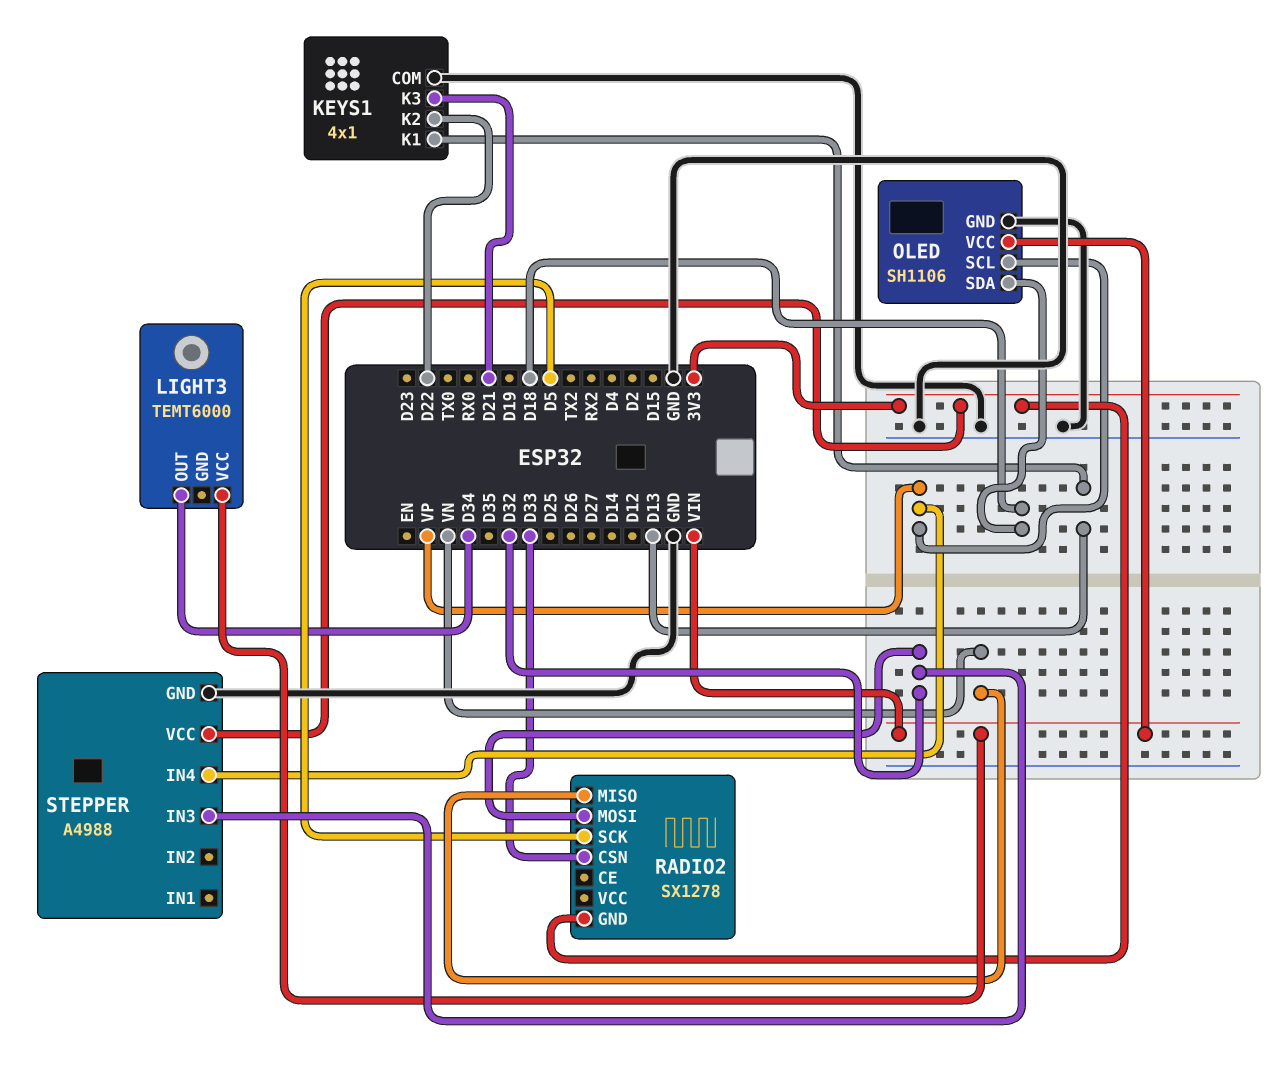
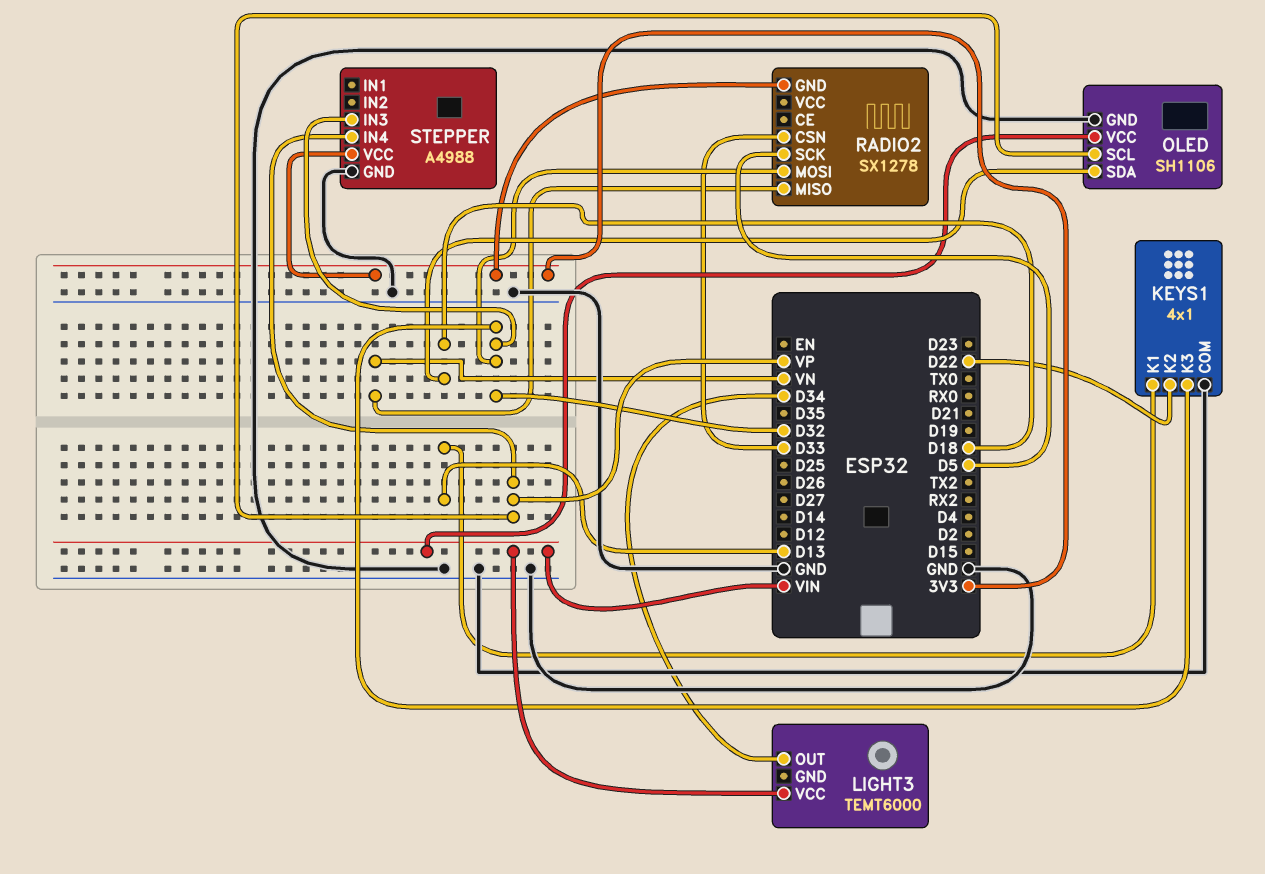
KEYS1 pin K3: D21 -> D32

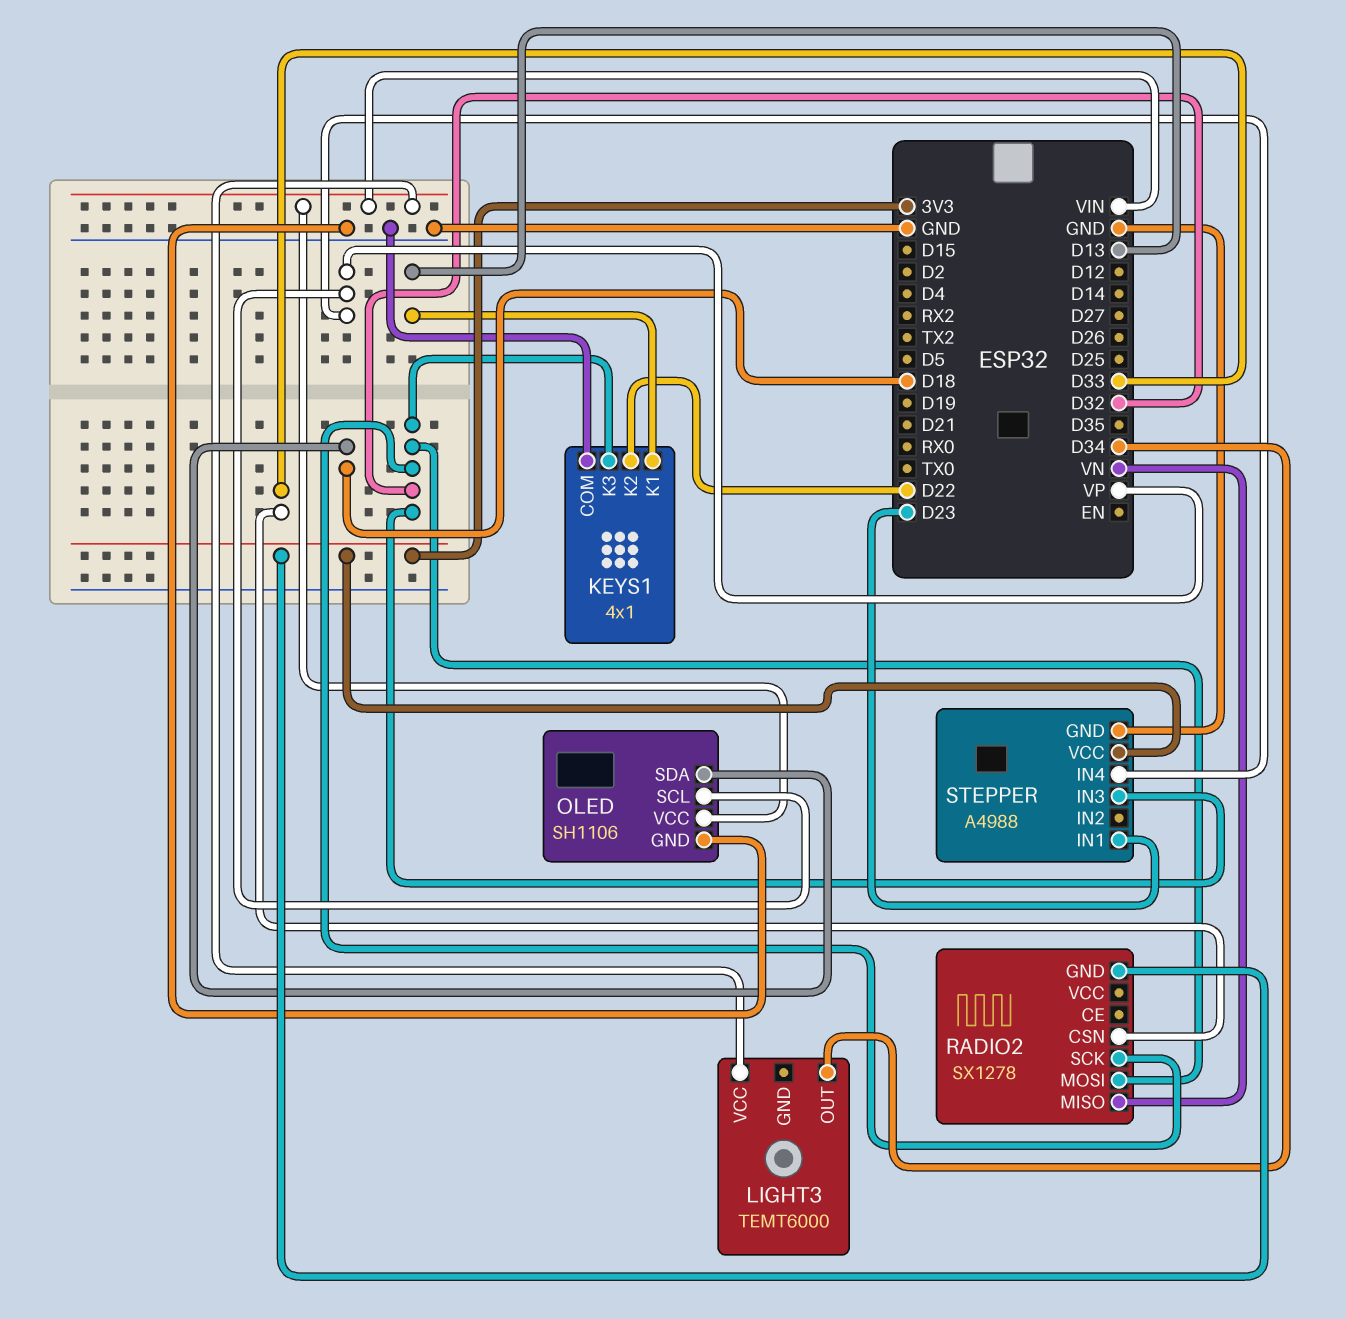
RADIO2 pin SCK: D5 -> D32
STEPPER pin IN1: none -> D23

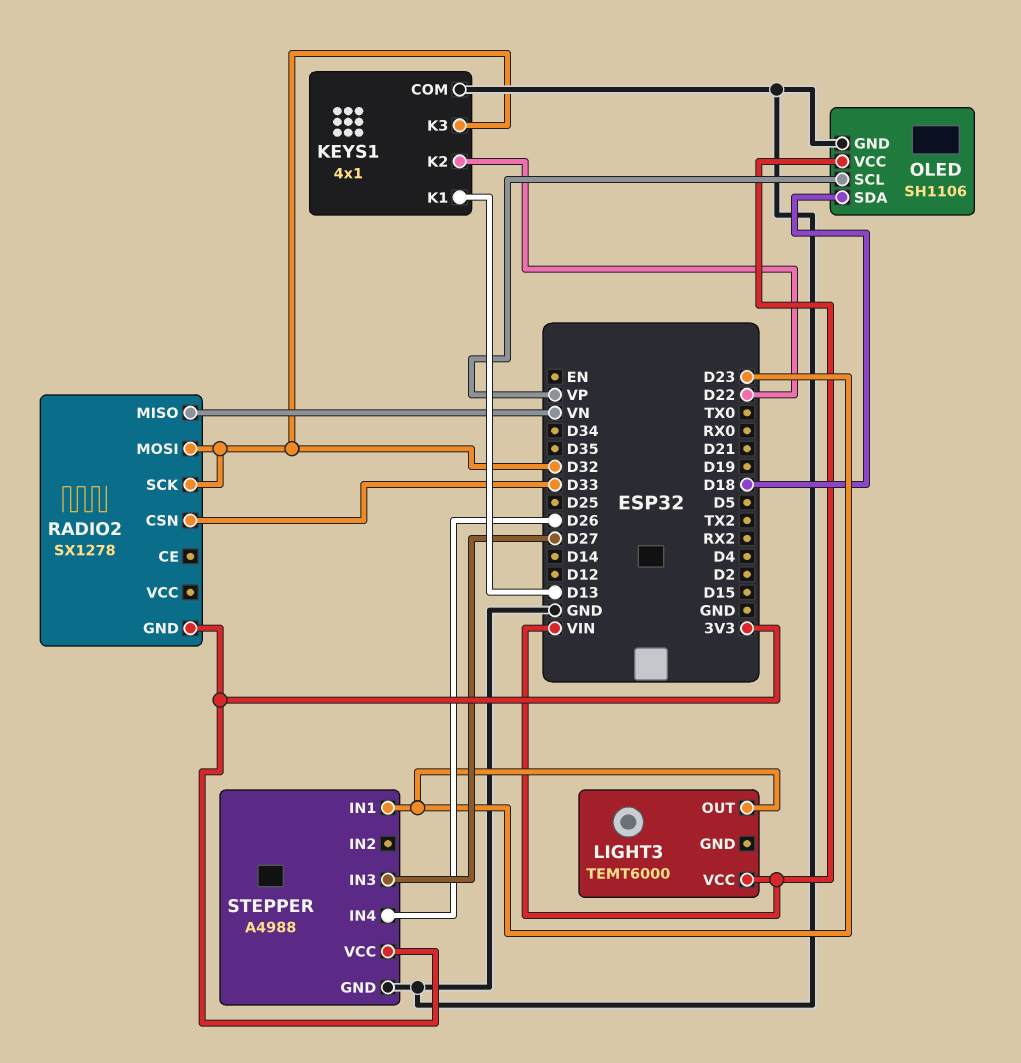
LIGHT3 pin OUT: D34 -> D23
STEPPER pin IN3: D32 -> D27
STEPPER pin IN4: VP -> D26

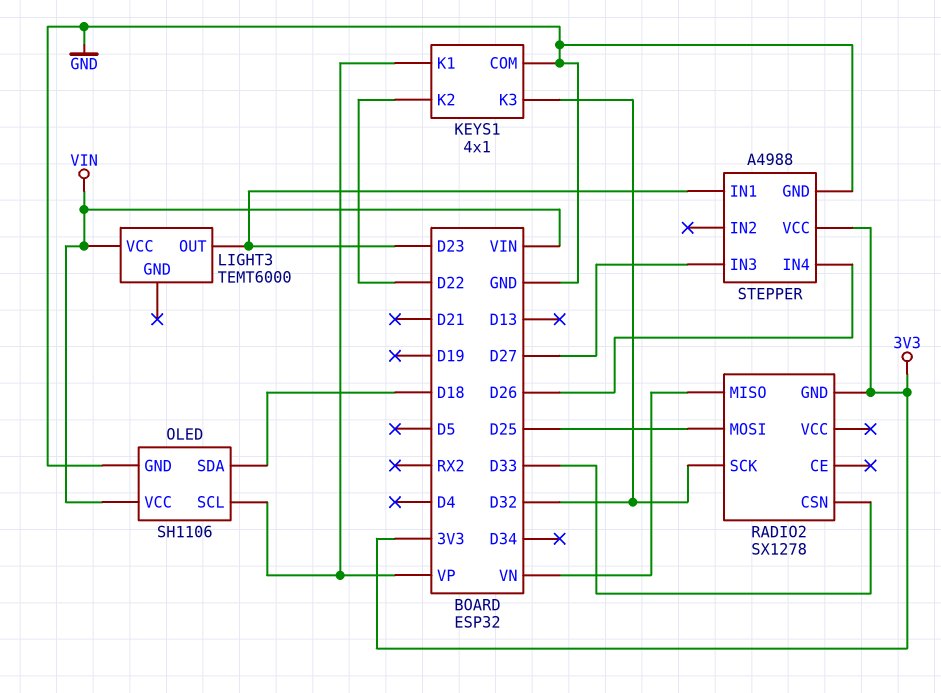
KEYS1 pin K1: D13 -> VP
RADIO2 pin MOSI: D32 -> D25

